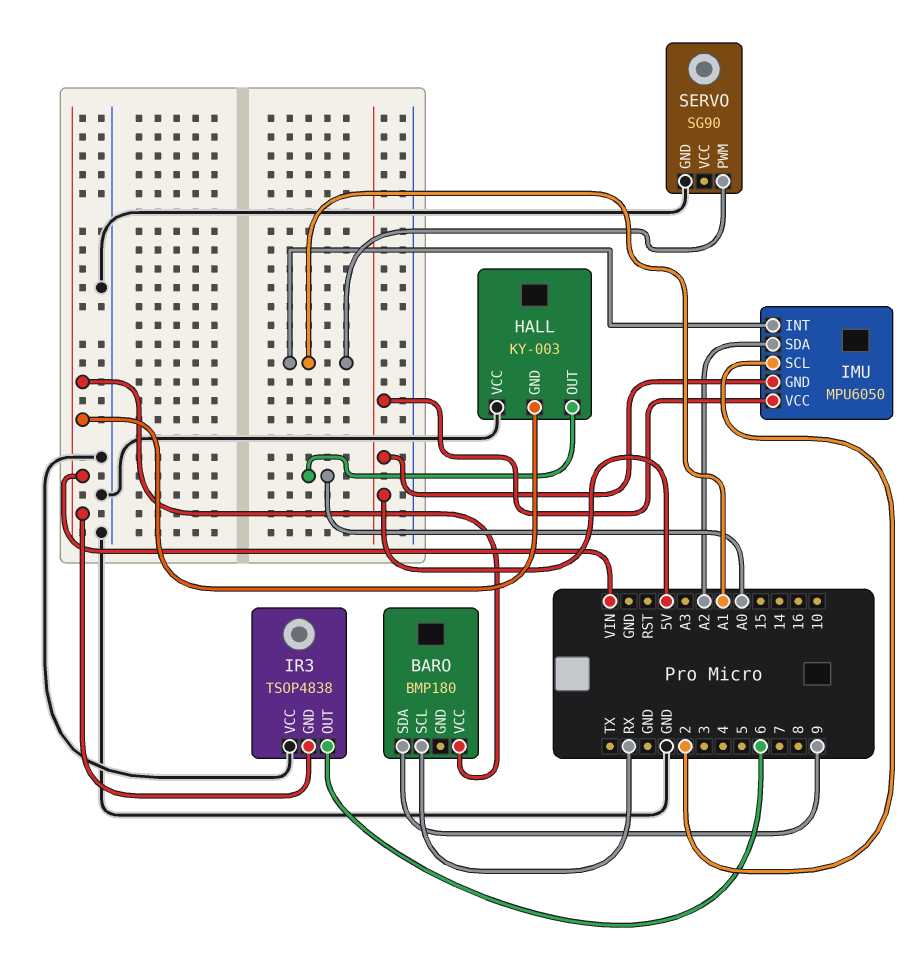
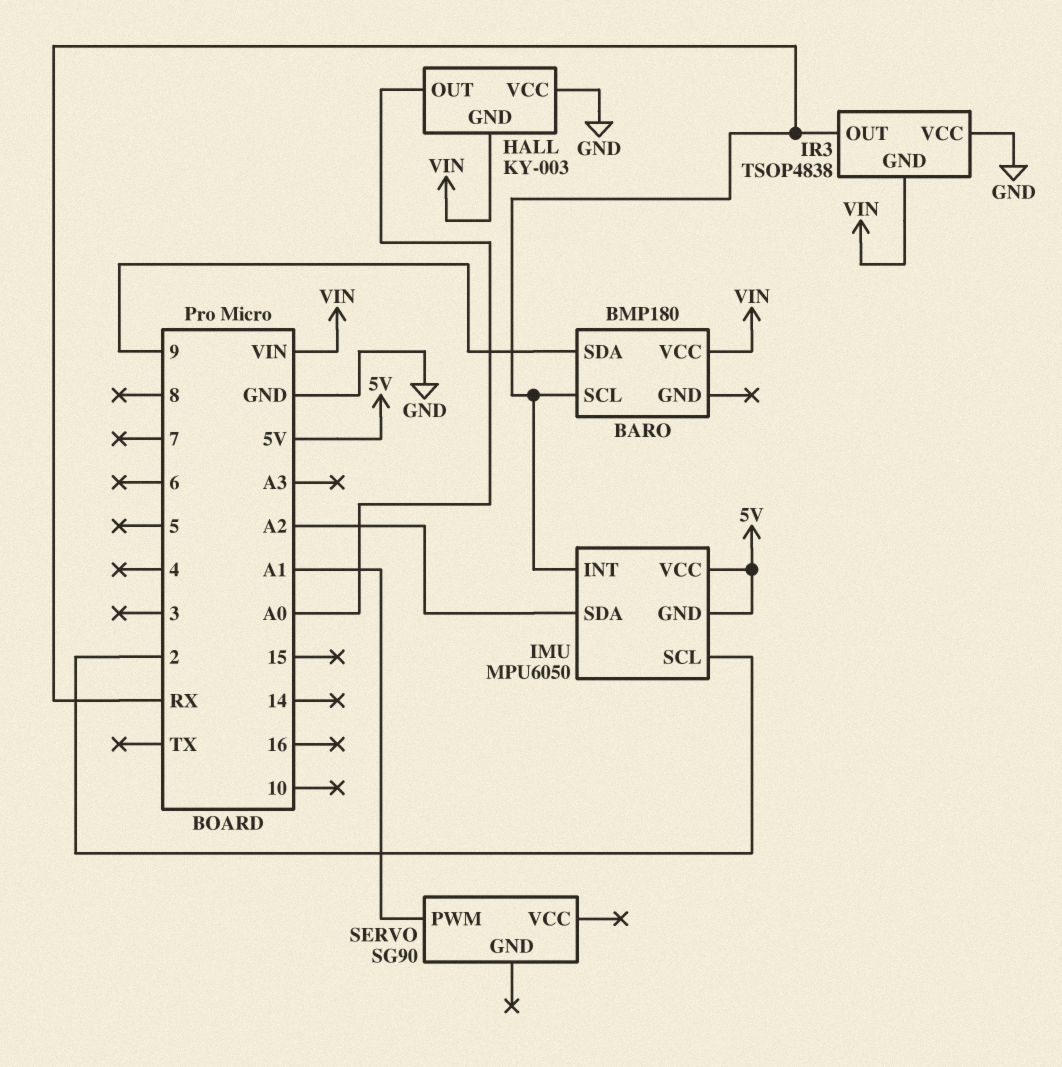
IMU pin INT: A1 -> RX
IR3 pin OUT: 6 -> RX
SERVO pin GND: GND -> none

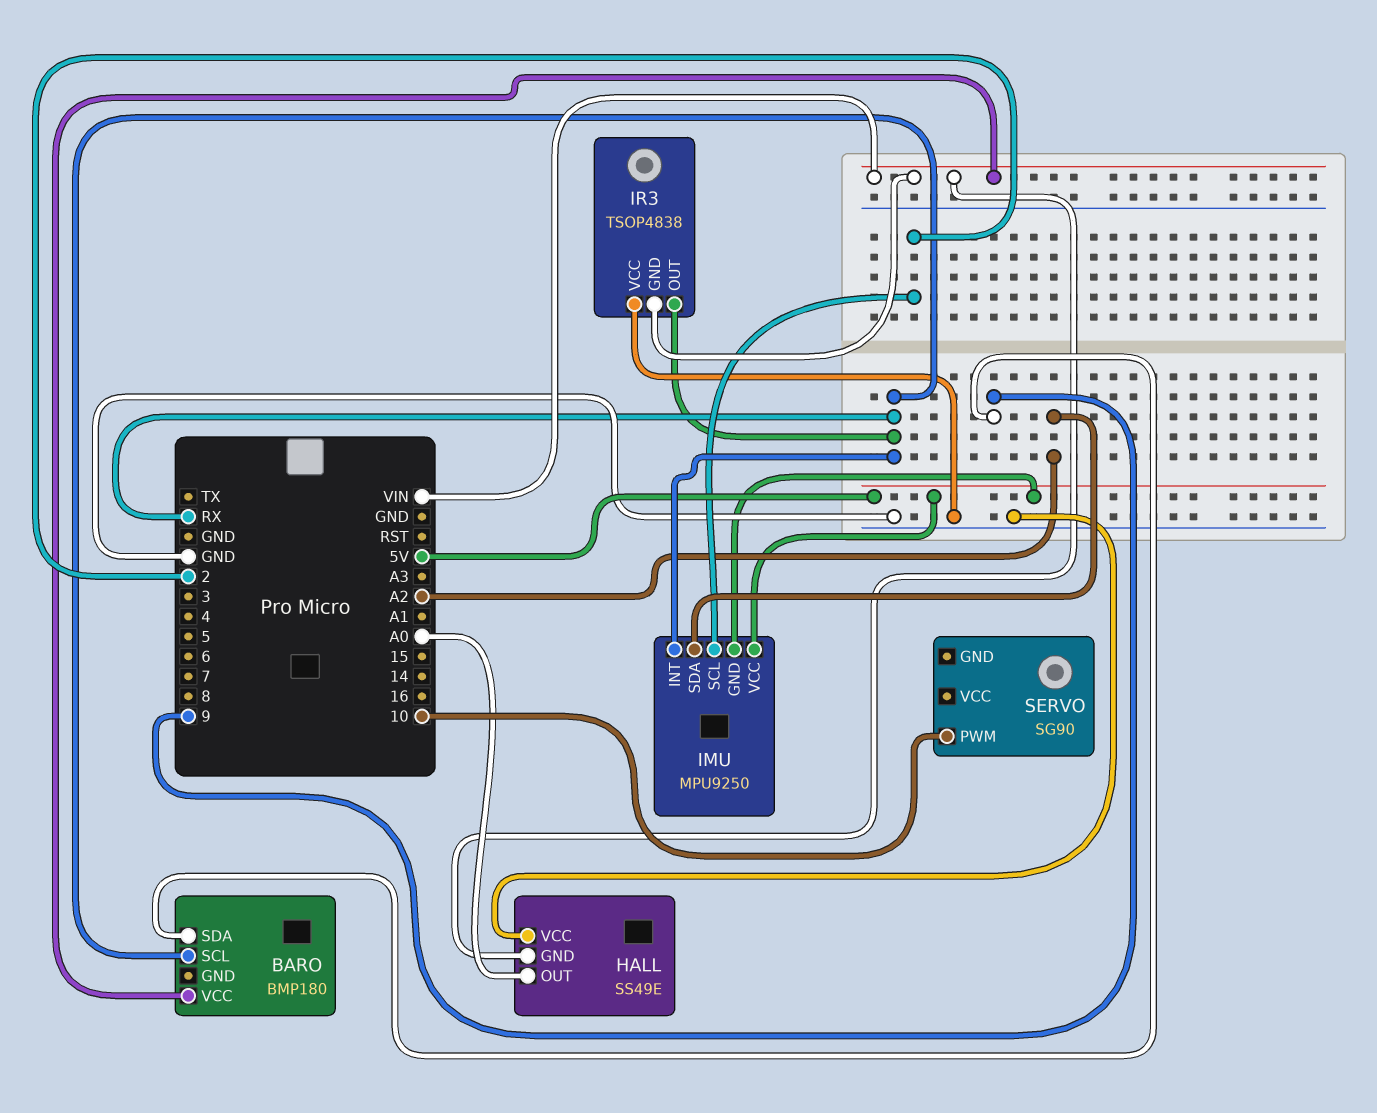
HALL: KY-003 -> SS49E
IMU: MPU6050 -> MPU9250
SERVO pin PWM: A1 -> 10

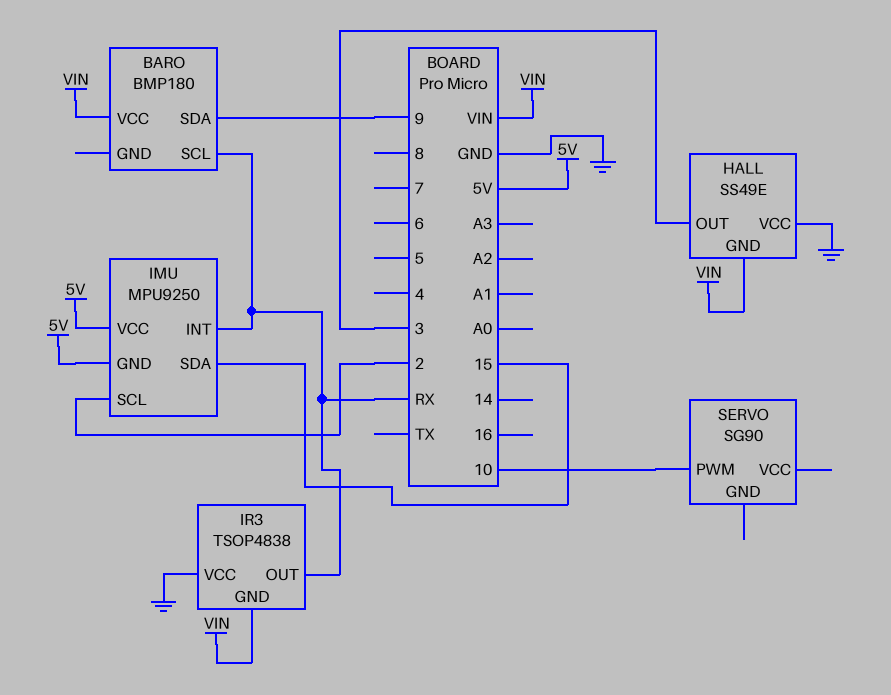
HALL pin OUT: A0 -> 3
IMU pin SDA: A2 -> 15

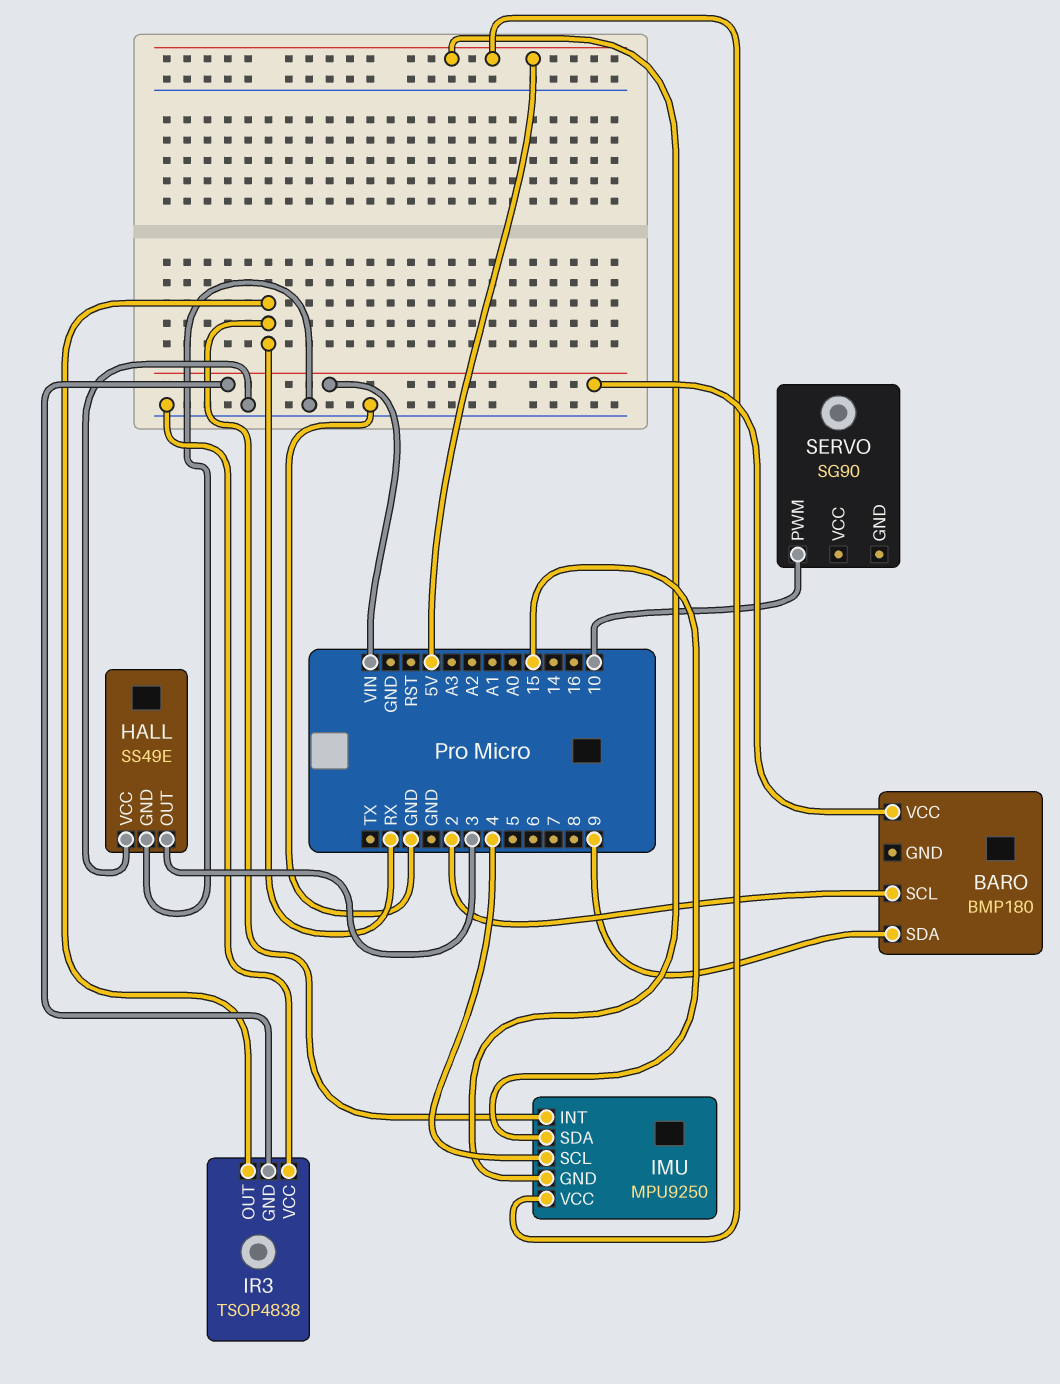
BARO pin SCL: RX -> 2
HALL pin GND: VIN -> GND
IMU pin SCL: 2 -> 4

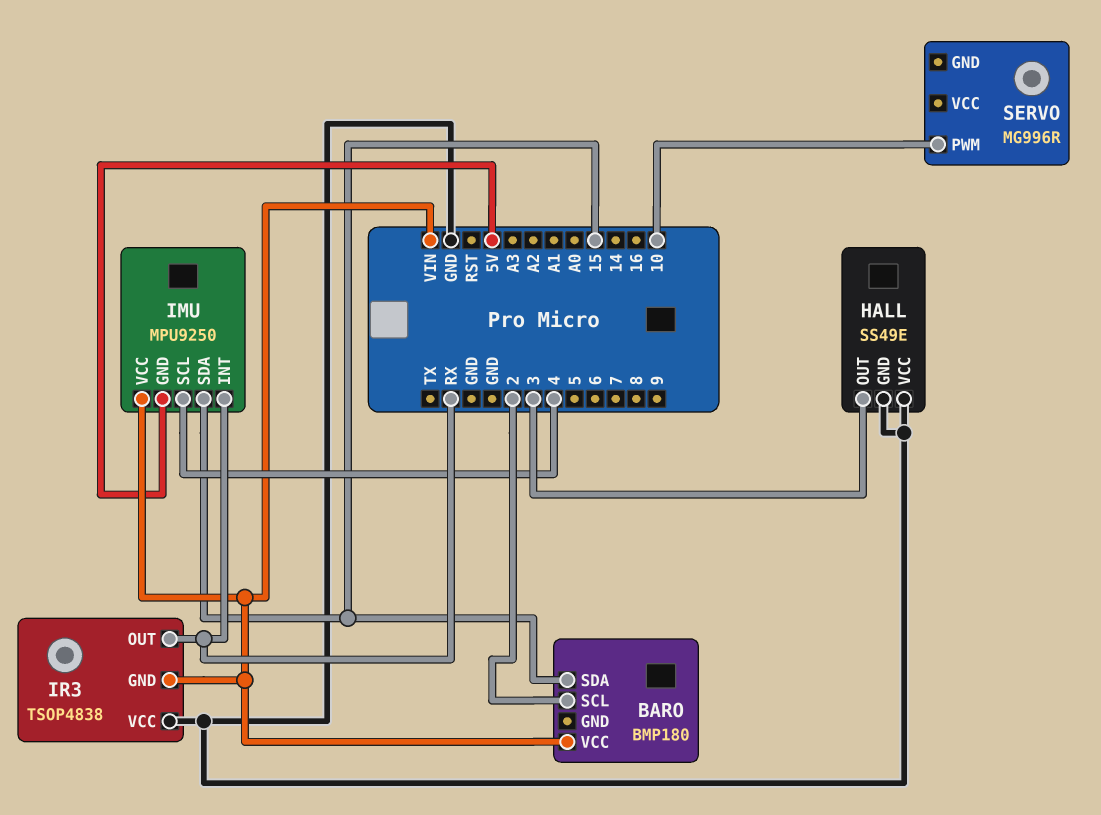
BARO pin SDA: 9 -> 15
IMU pin VCC: 5V -> VIN
SERVO: SG90 -> MG996R

